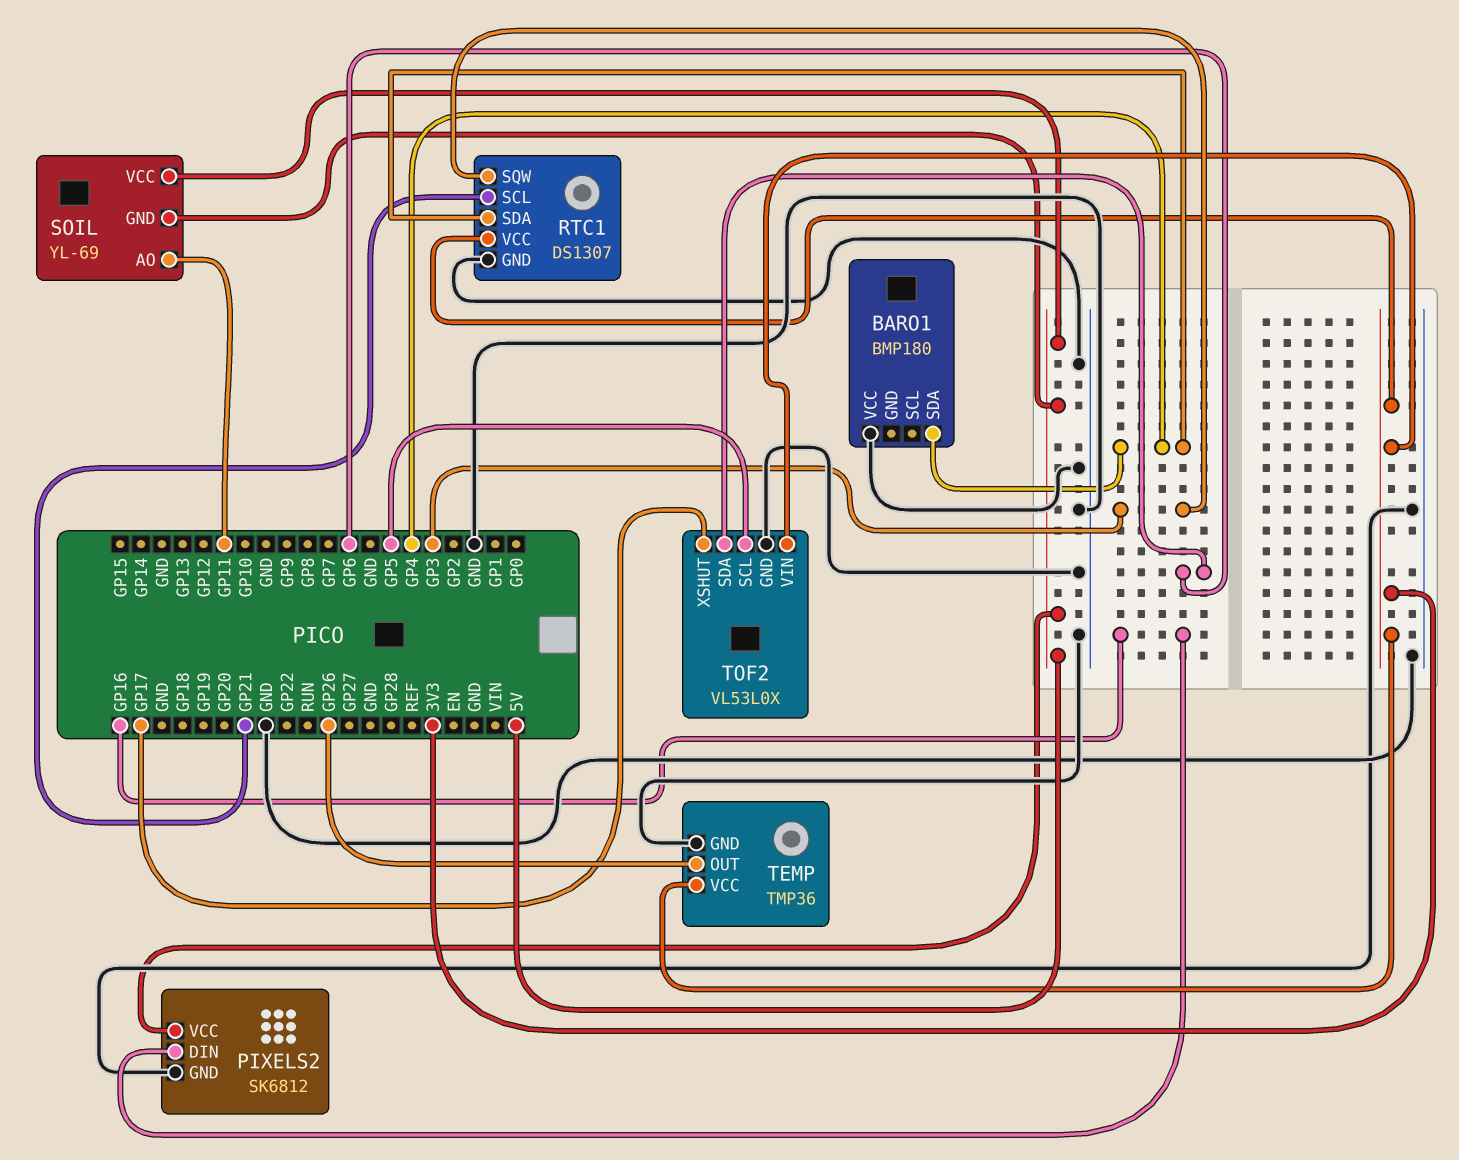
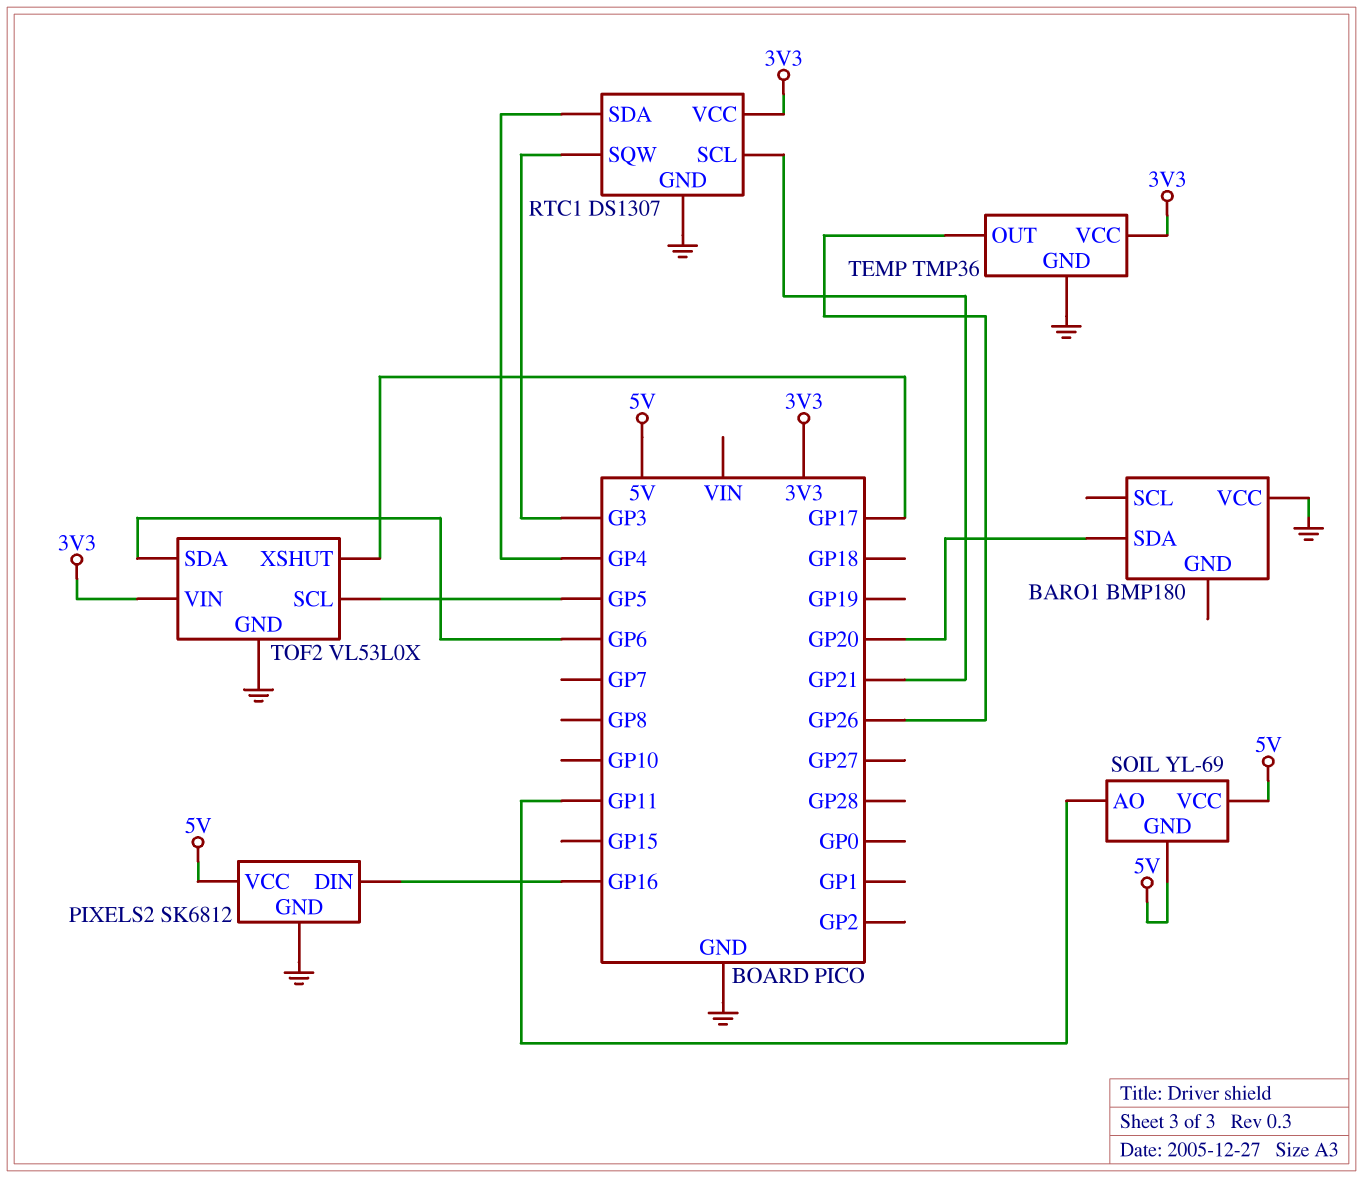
BARO1 pin SDA: GP4 -> GP20

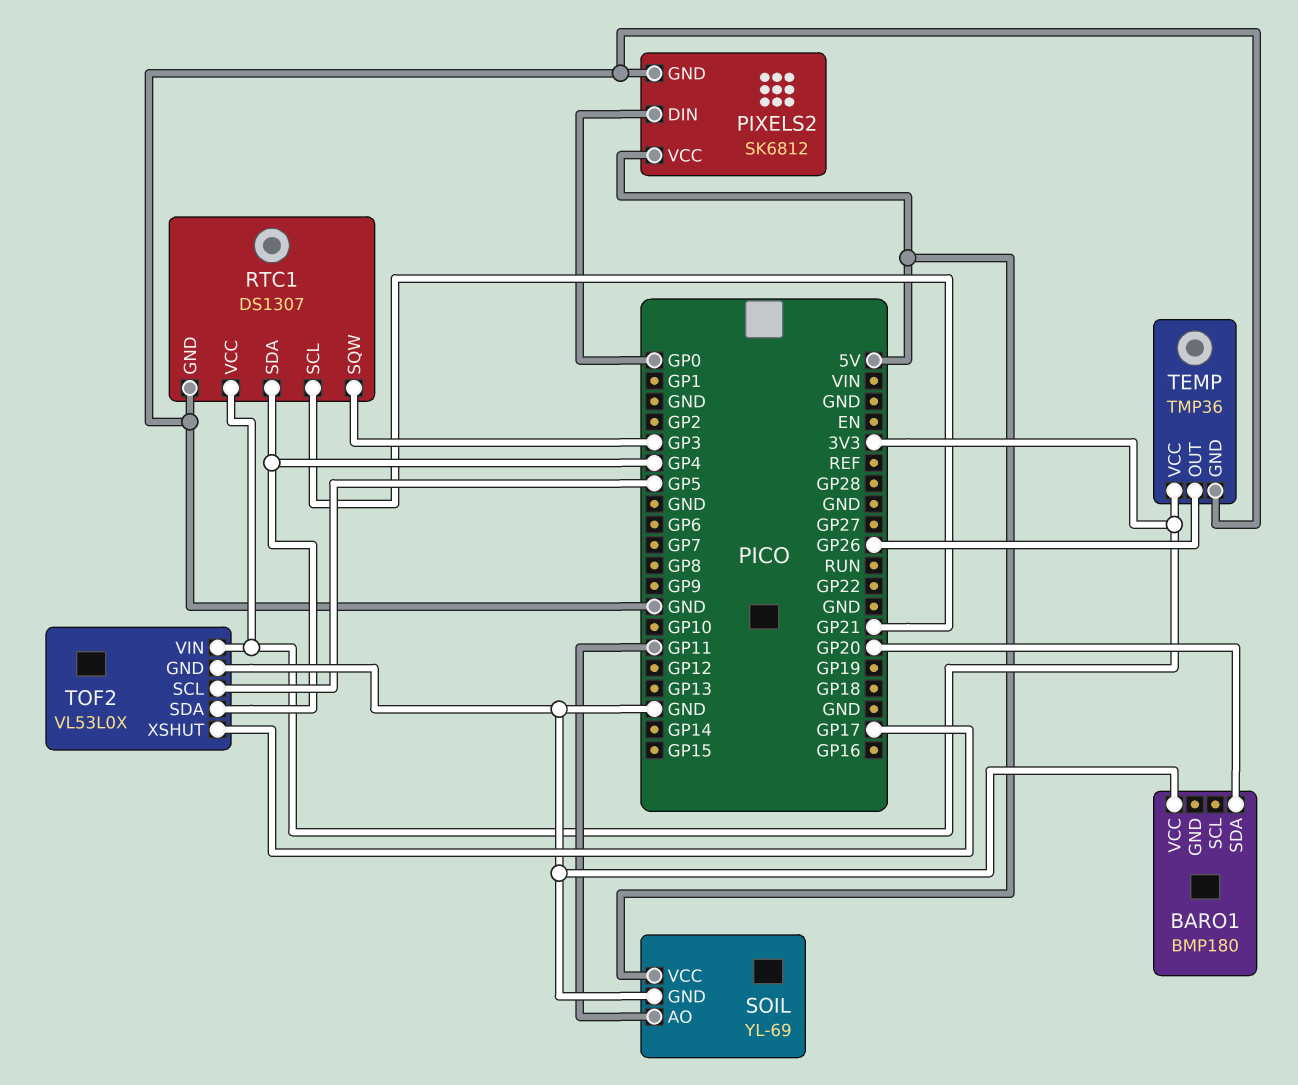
PIXELS2 pin DIN: GP16 -> GP0
SOIL pin GND: 5V -> GND
TOF2 pin SDA: GP6 -> GP4

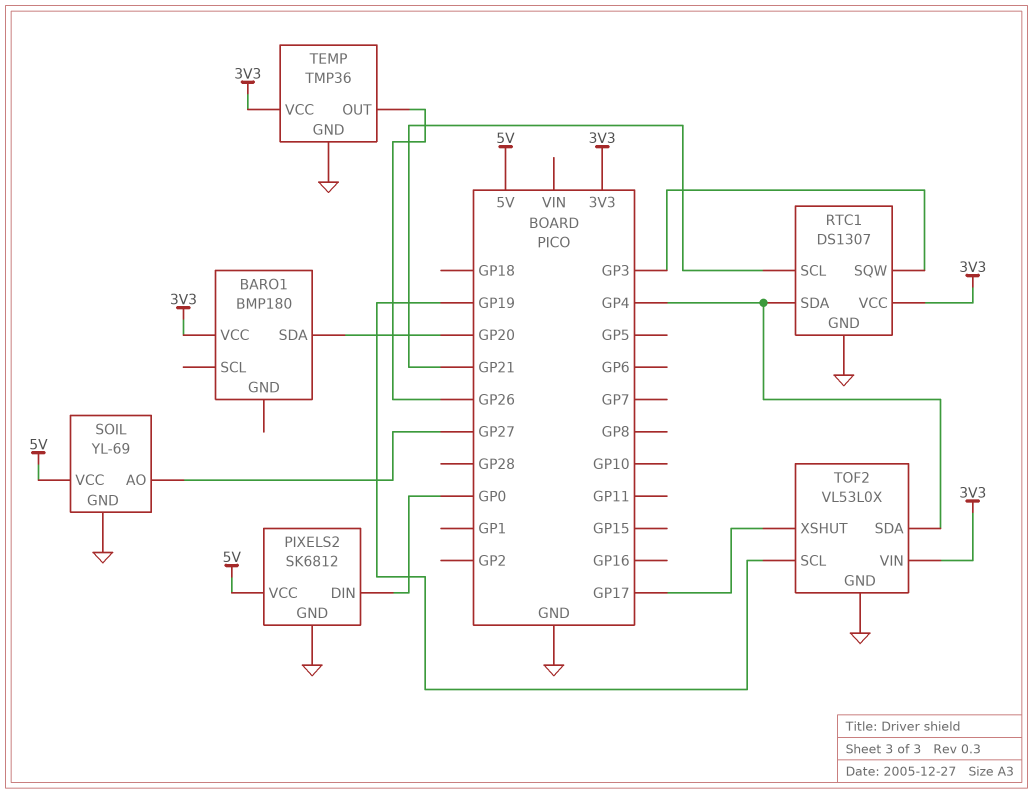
BARO1 pin VCC: GND -> 3V3
SOIL pin AO: GP11 -> GP27
TOF2 pin SCL: GP5 -> GP19

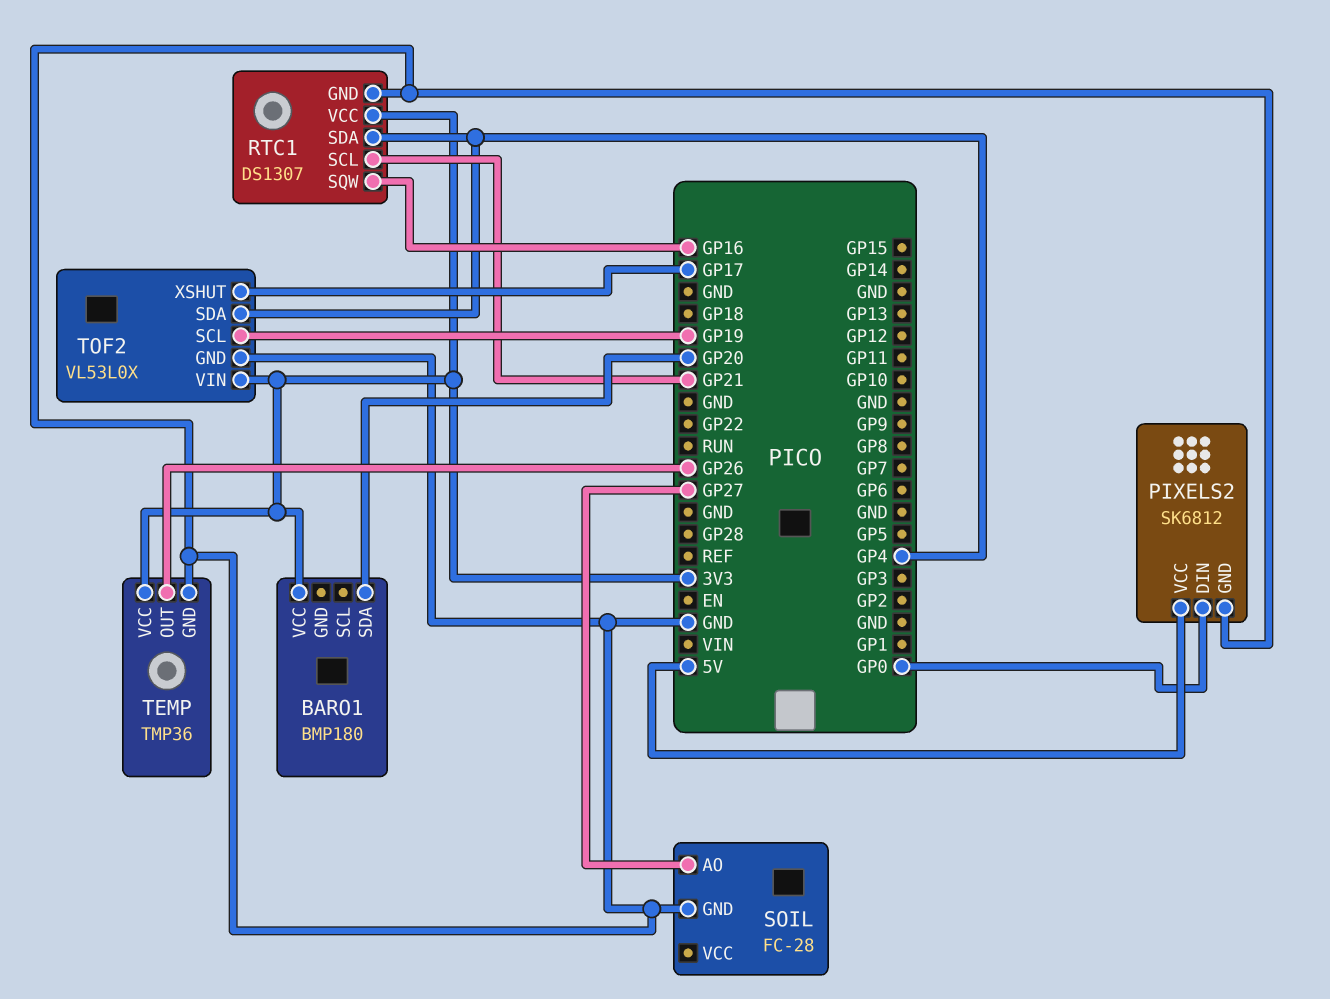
RTC1 pin SQW: GP3 -> GP16
SOIL: YL-69 -> FC-28
SOIL pin VCC: 5V -> none

